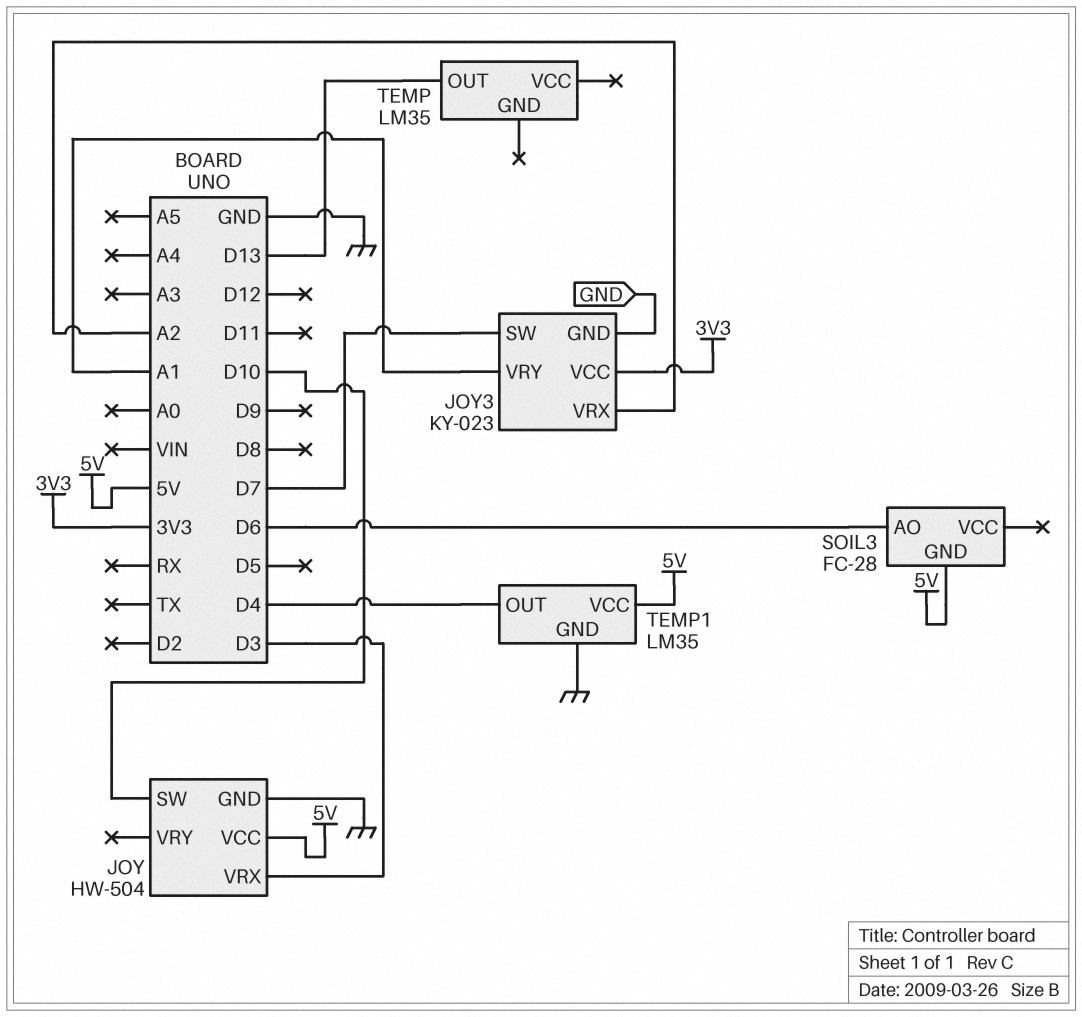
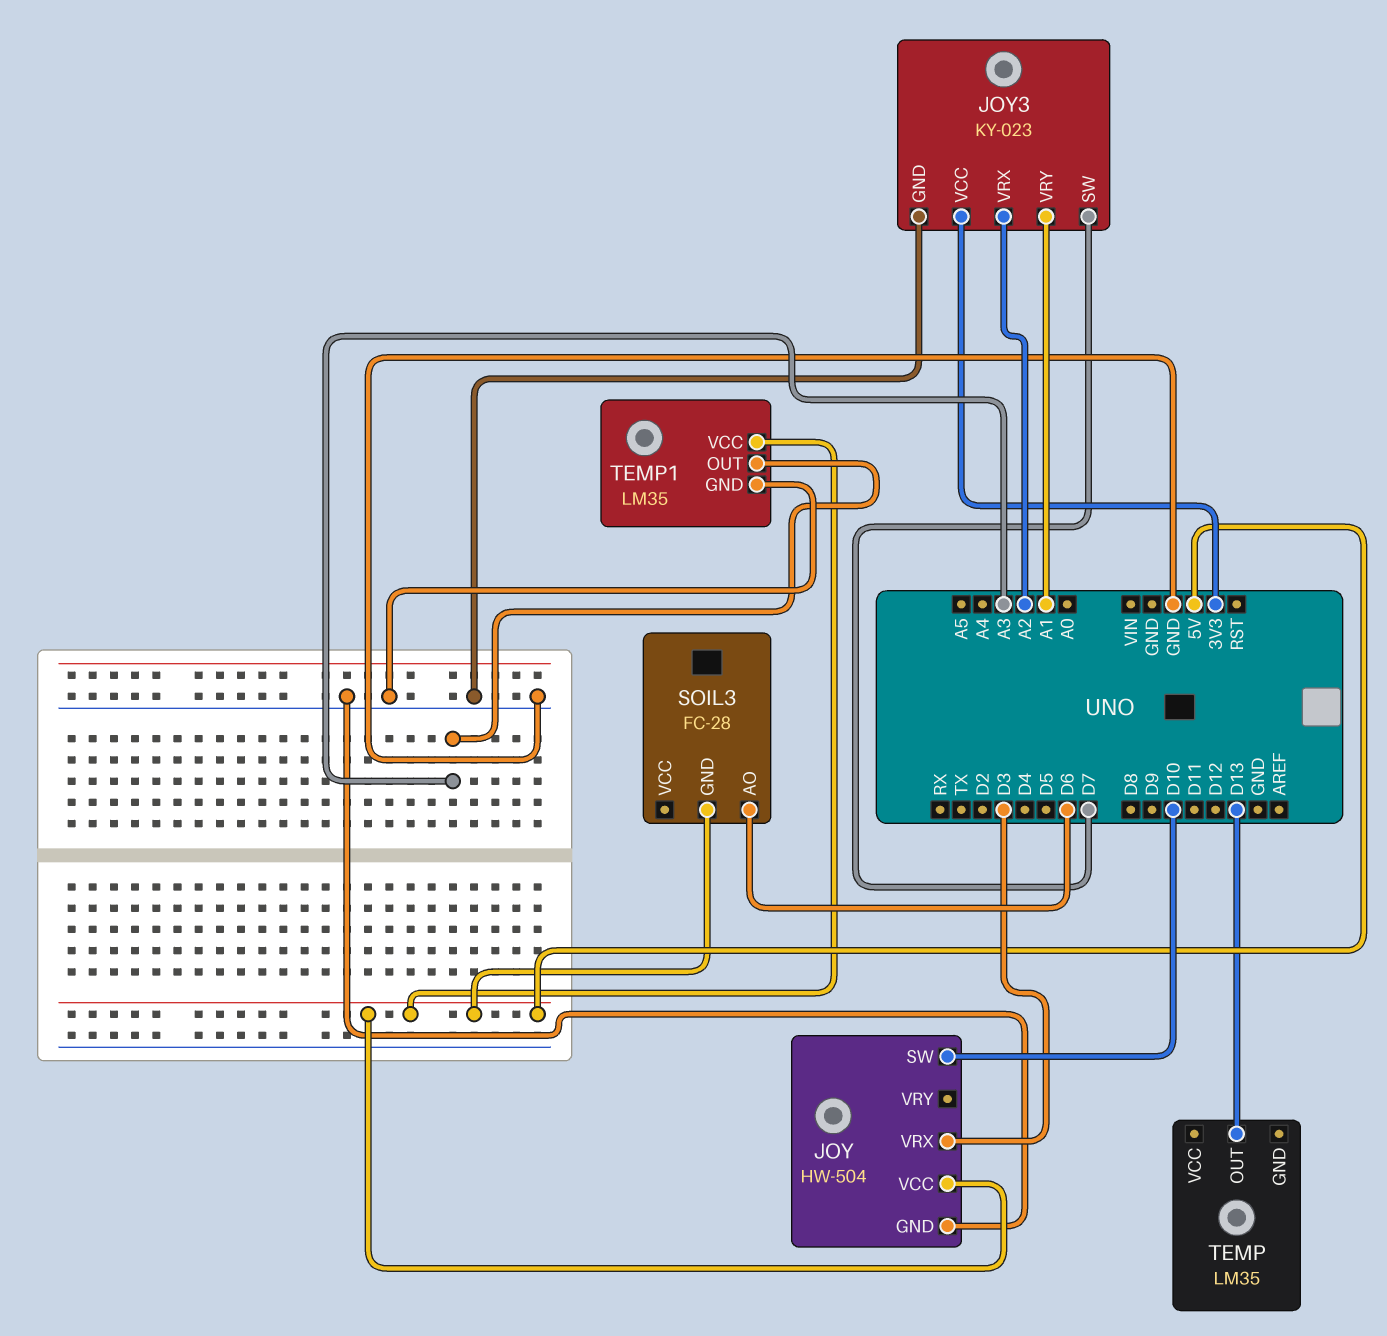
TEMP1 pin OUT: D4 -> A3

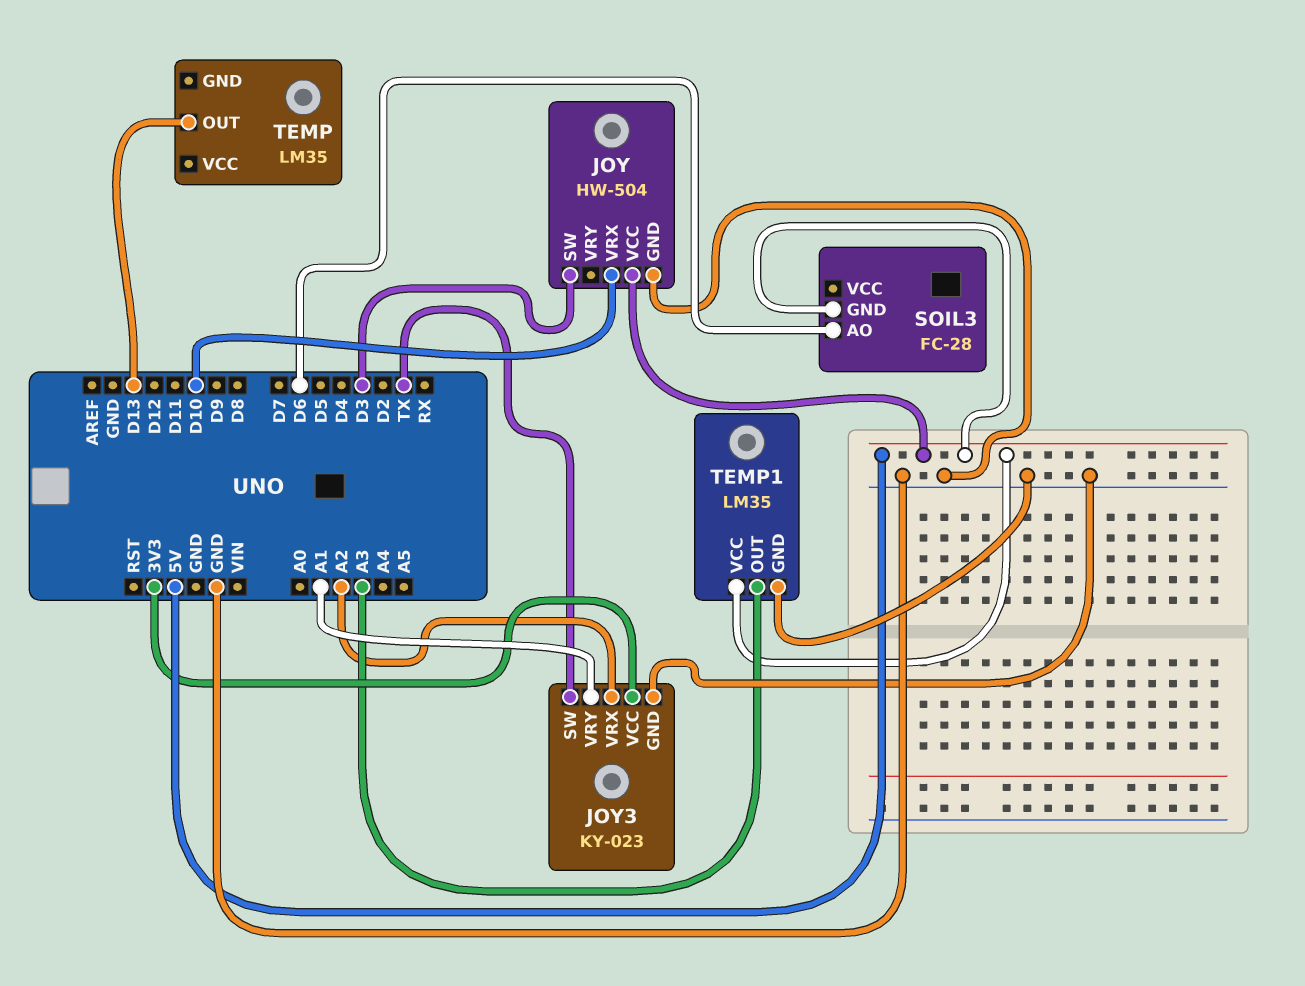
JOY pin SW: D10 -> D3
JOY pin VRX: D3 -> D10
JOY3 pin SW: D7 -> TX

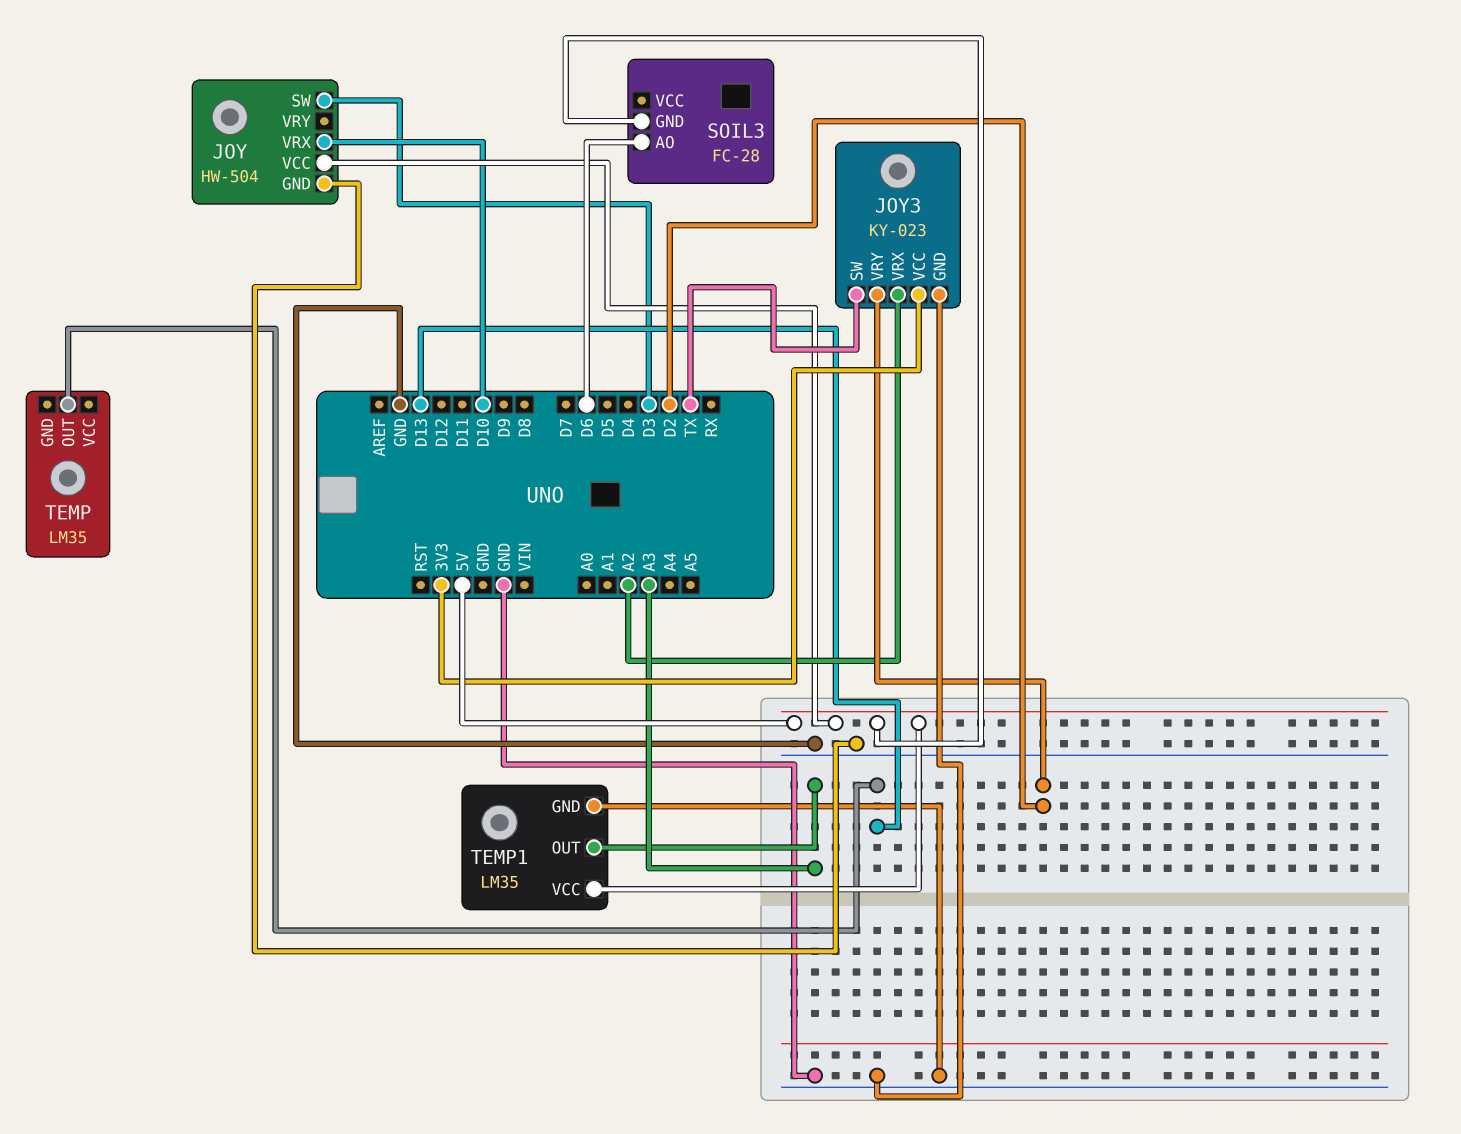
JOY3 pin VRY: A1 -> D2

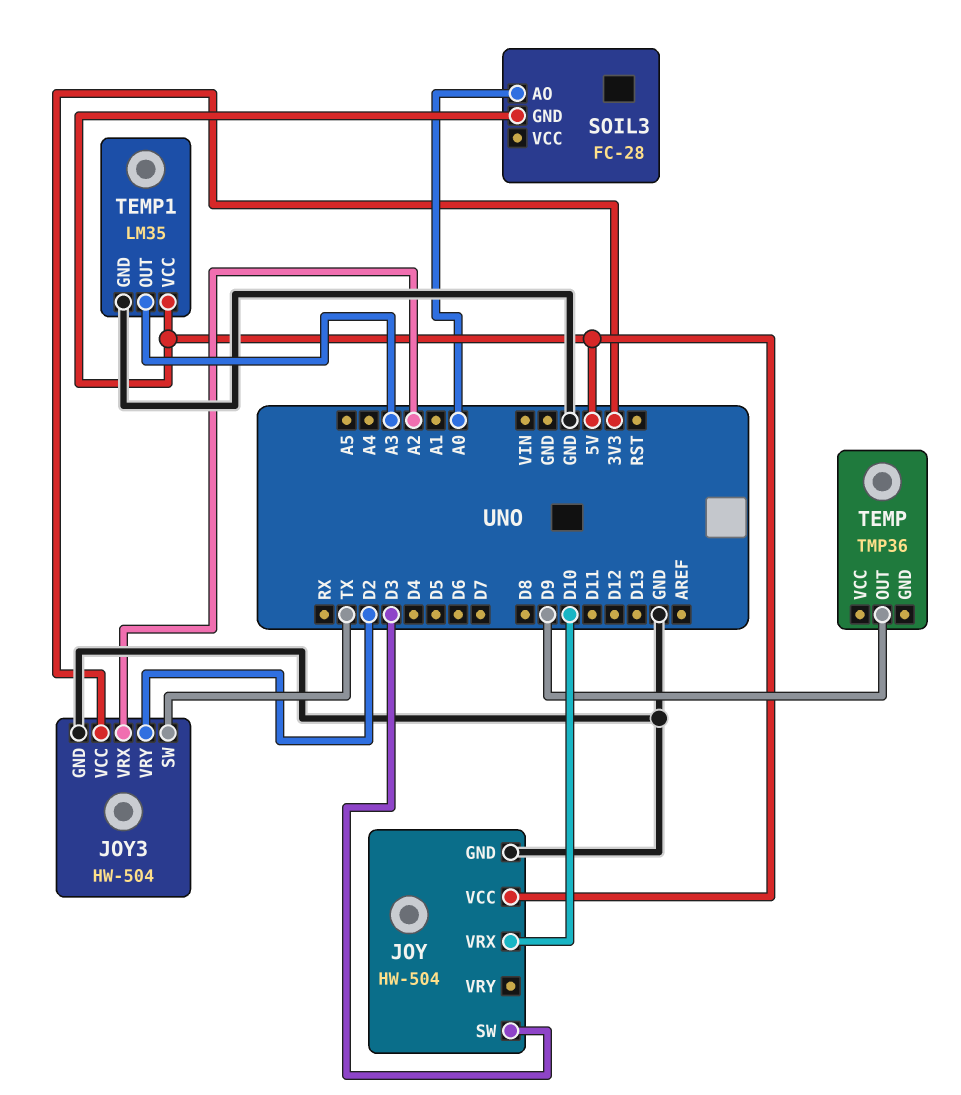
JOY3: KY-023 -> HW-504
SOIL3 pin AO: D6 -> A0
TEMP: LM35 -> TMP36
TEMP pin OUT: D13 -> D9

